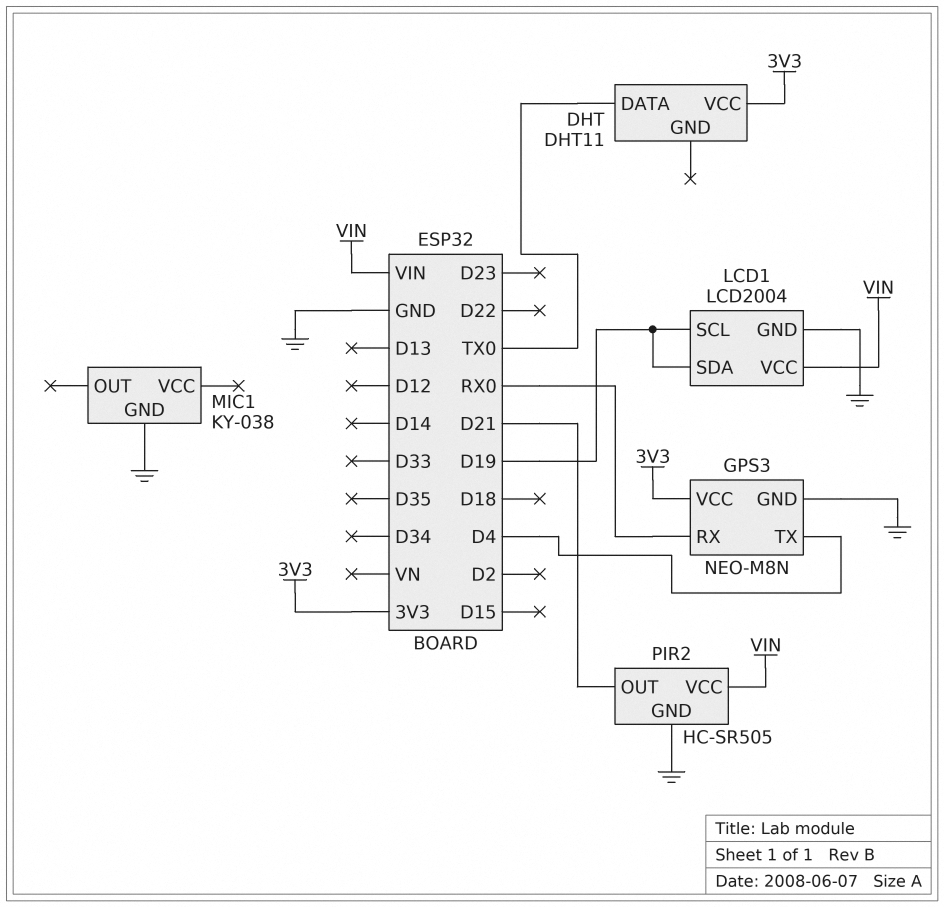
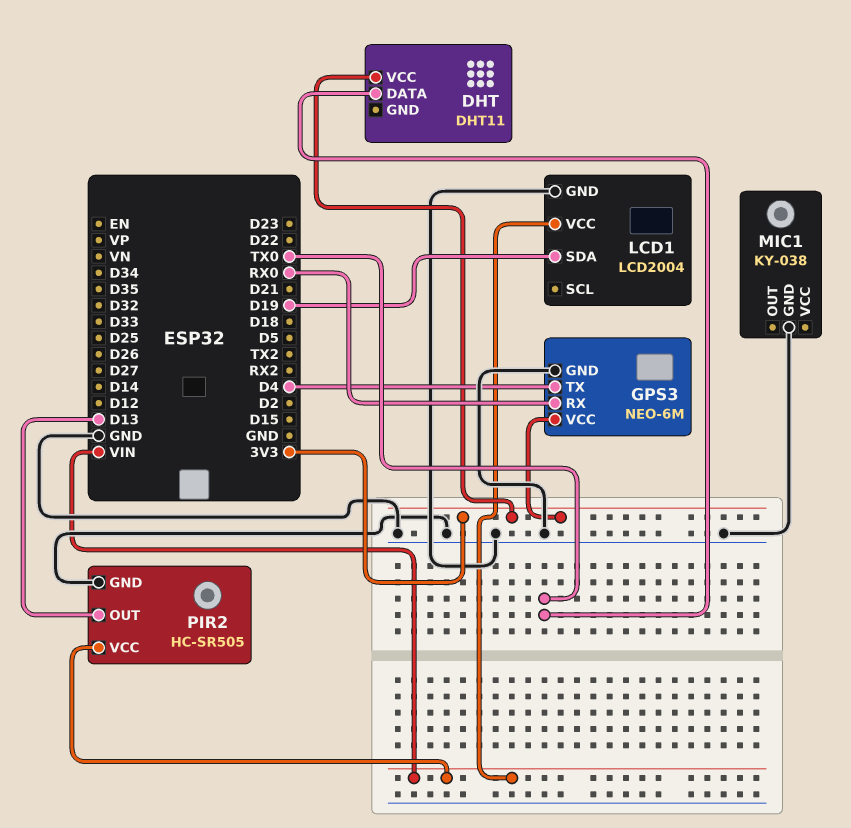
GPS3: NEO-M8N -> NEO-6M
LCD1 pin SCL: D19 -> none
PIR2 pin OUT: D21 -> D13

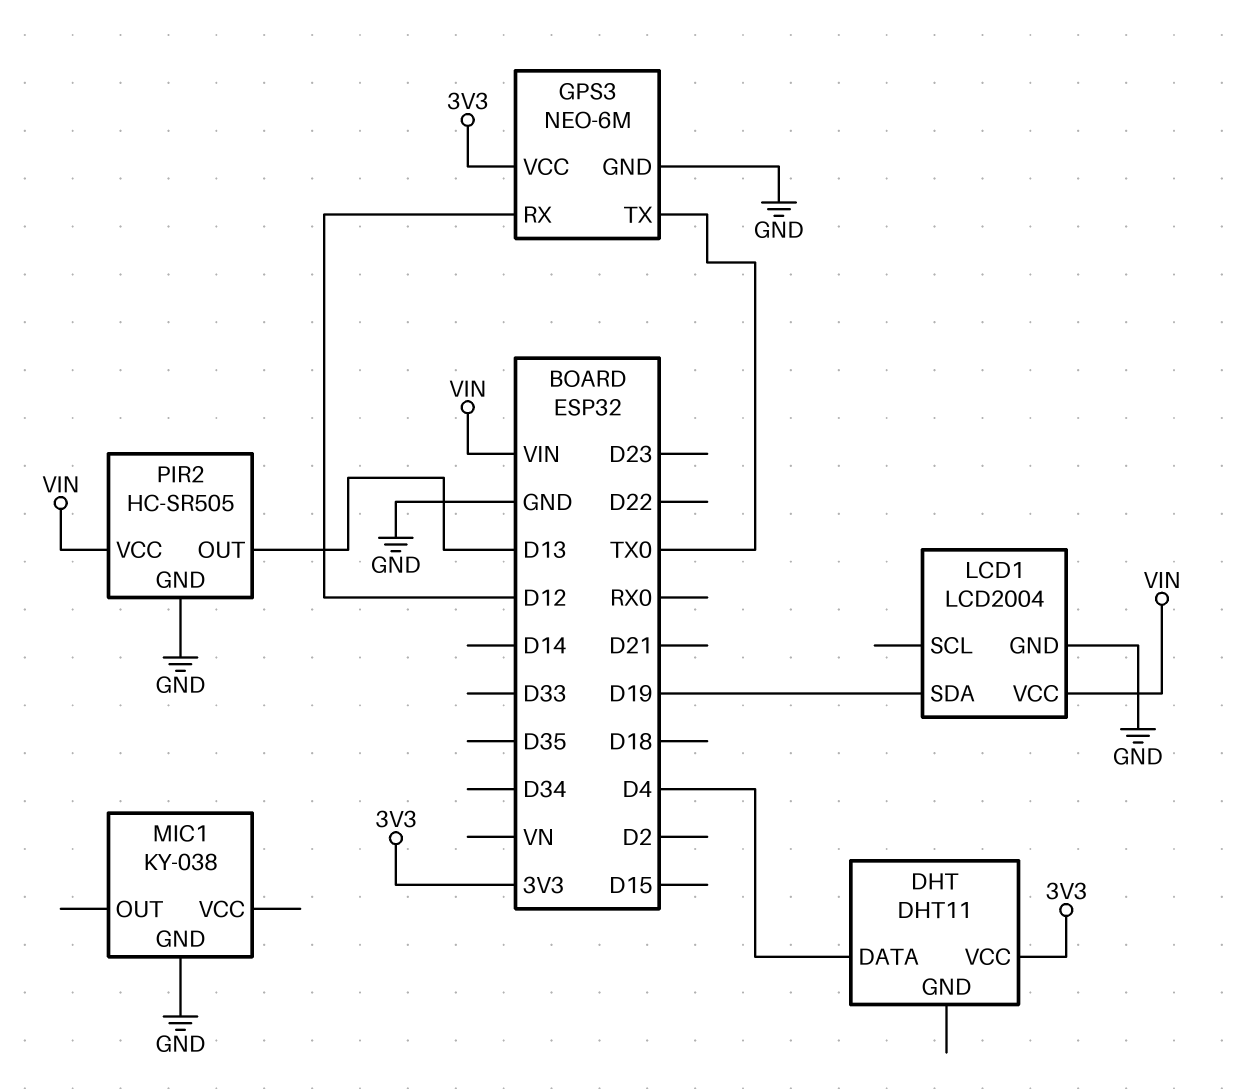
DHT pin DATA: TX0 -> D4
GPS3 pin RX: RX0 -> D12
GPS3 pin TX: D4 -> TX0

